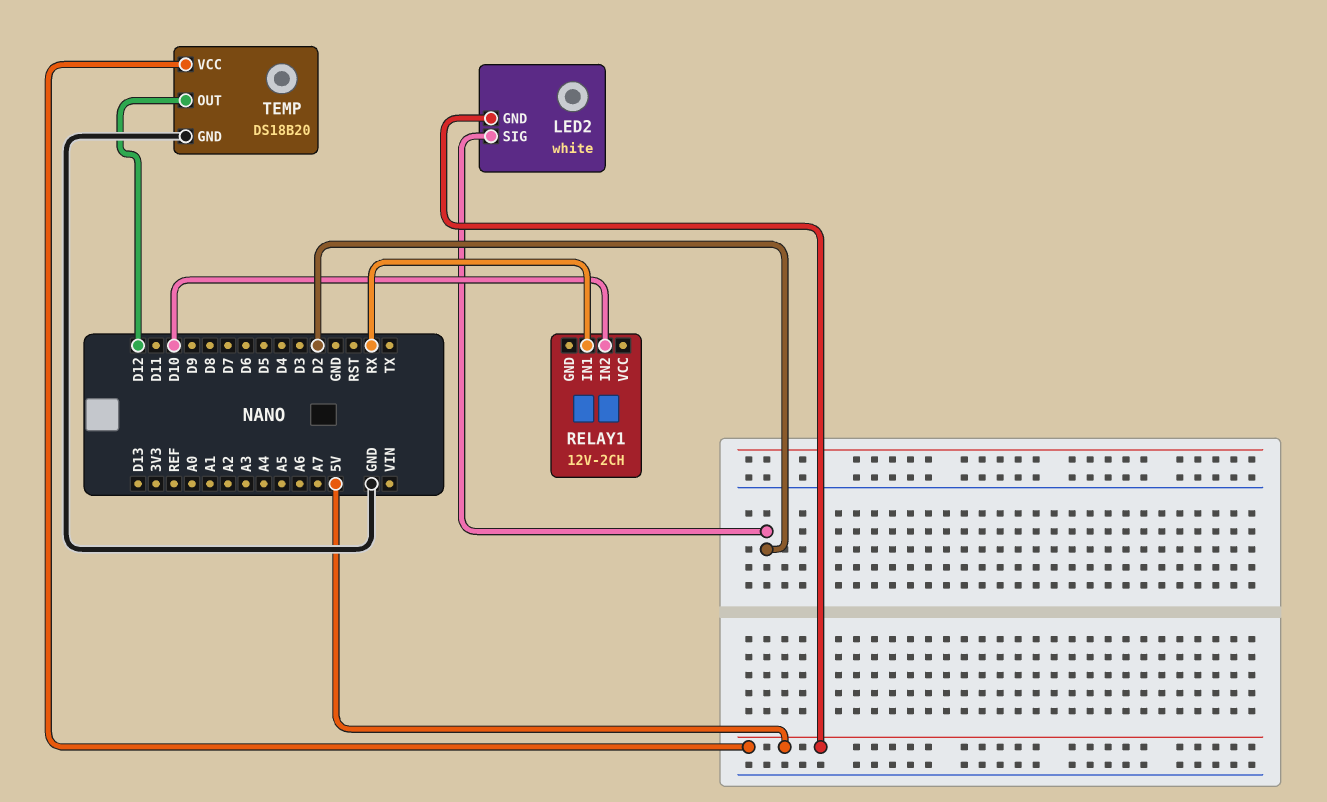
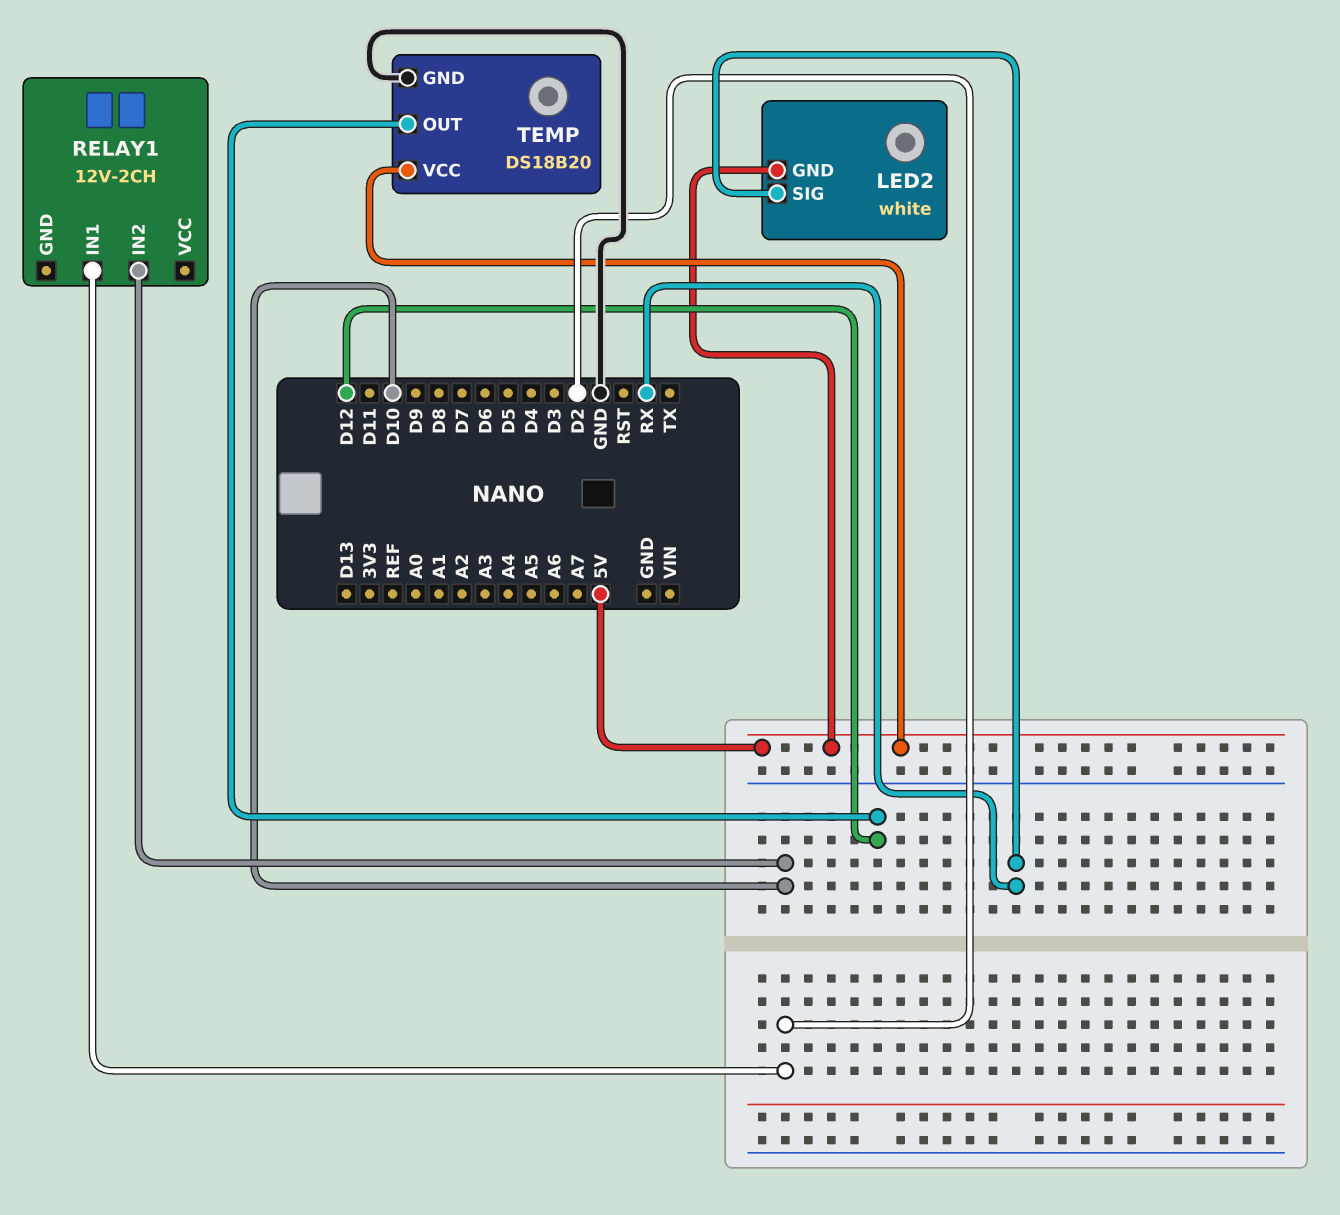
LED2 pin SIG: D2 -> RX
RELAY1 pin IN1: RX -> D2

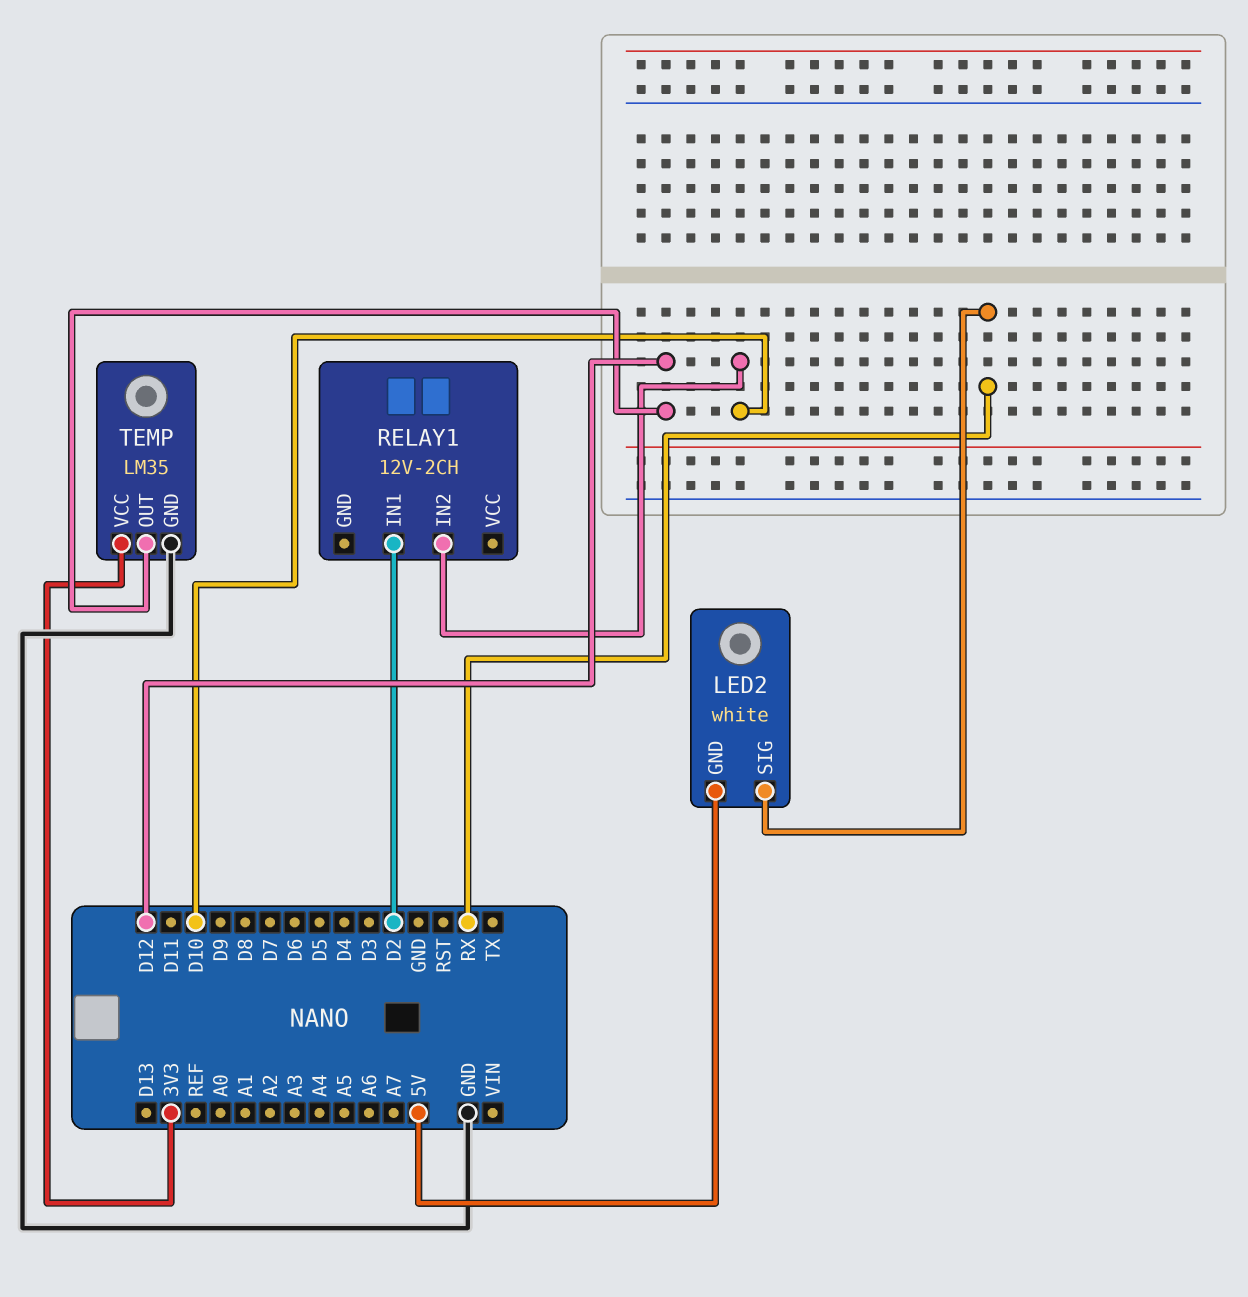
TEMP: DS18B20 -> LM35
TEMP pin VCC: 5V -> 3V3

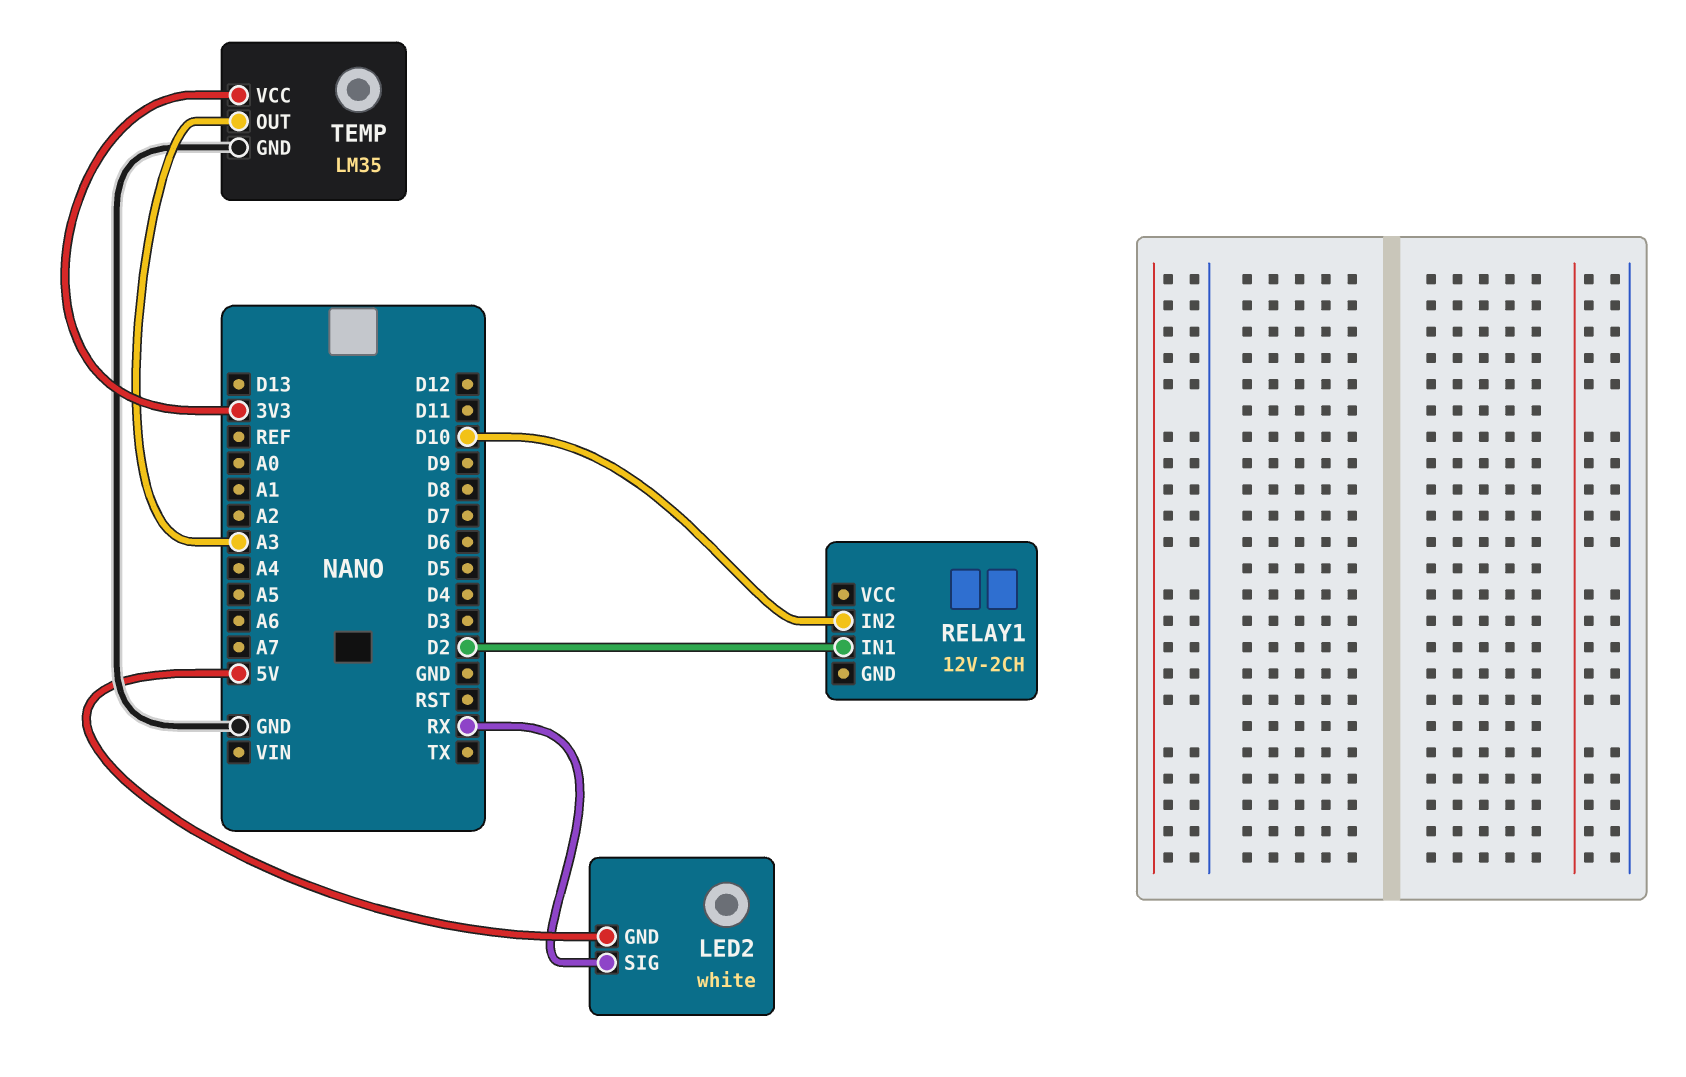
TEMP pin OUT: D12 -> A3

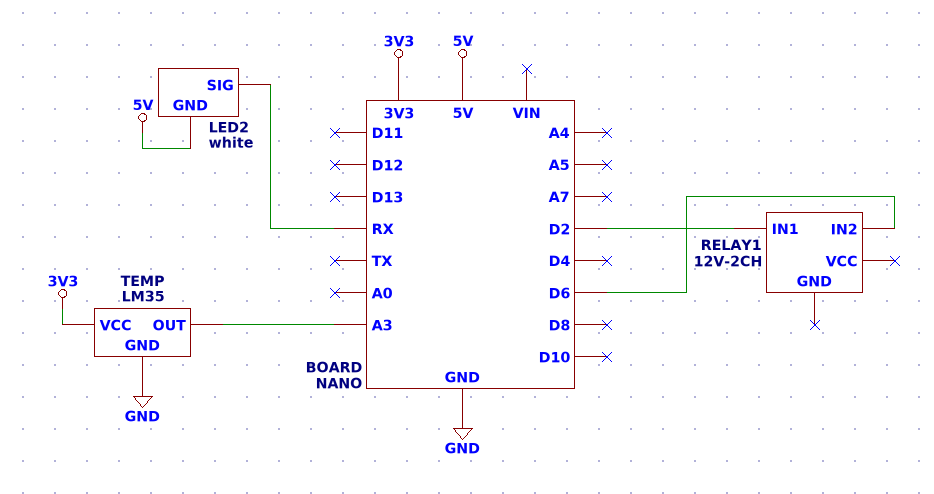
RELAY1 pin IN2: D10 -> D6

